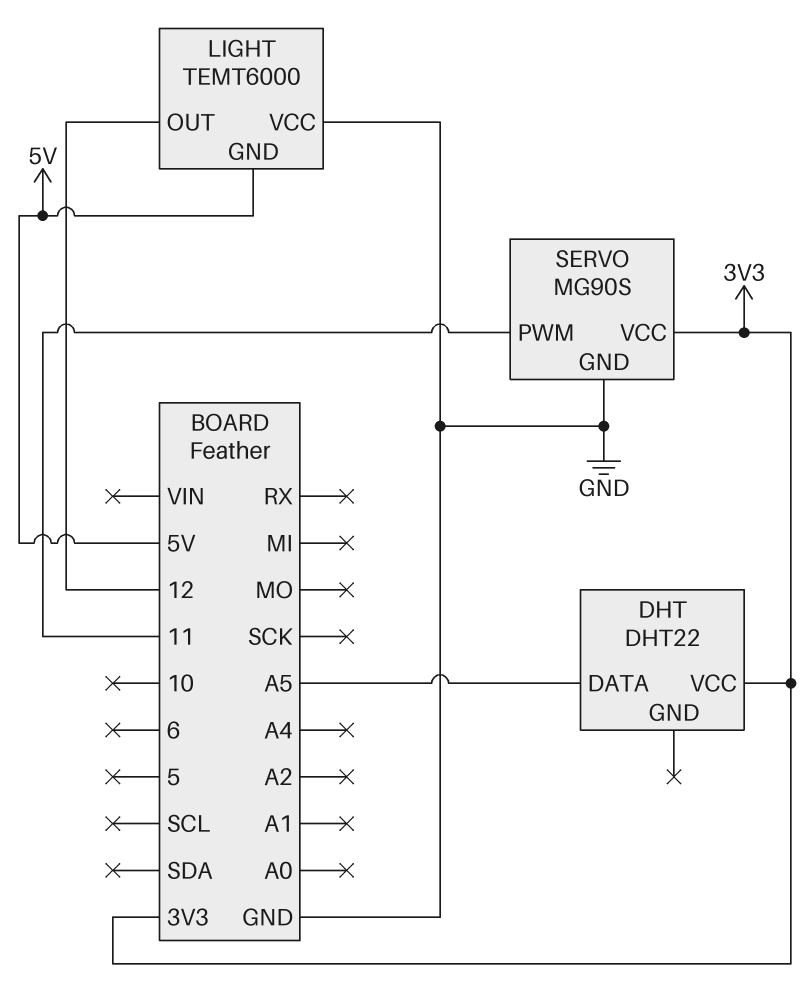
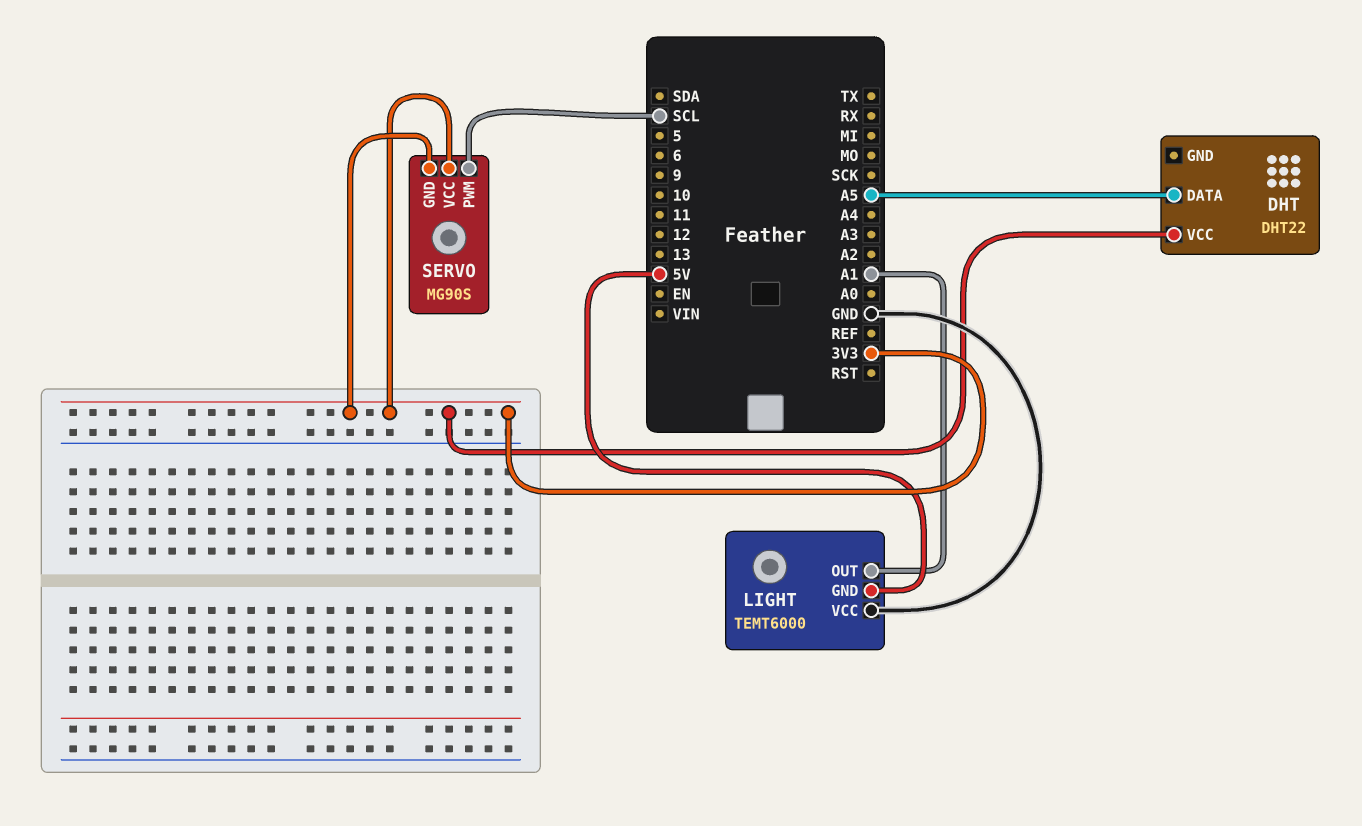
LIGHT pin OUT: 12 -> A1
SERVO pin GND: GND -> 3V3
SERVO pin PWM: 11 -> SCL

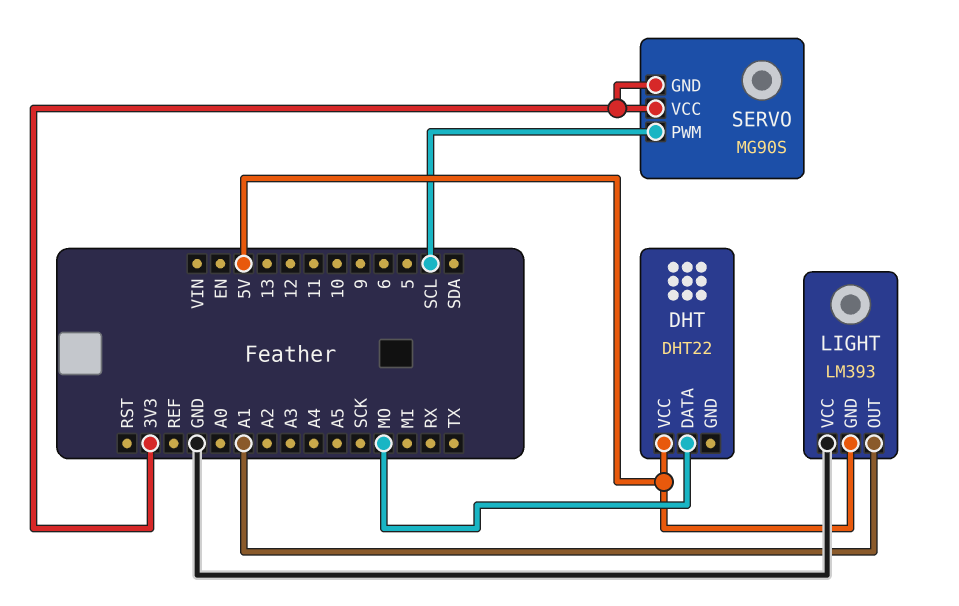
DHT pin DATA: A5 -> MO
DHT pin VCC: 3V3 -> 5V
LIGHT: TEMT6000 -> LM393

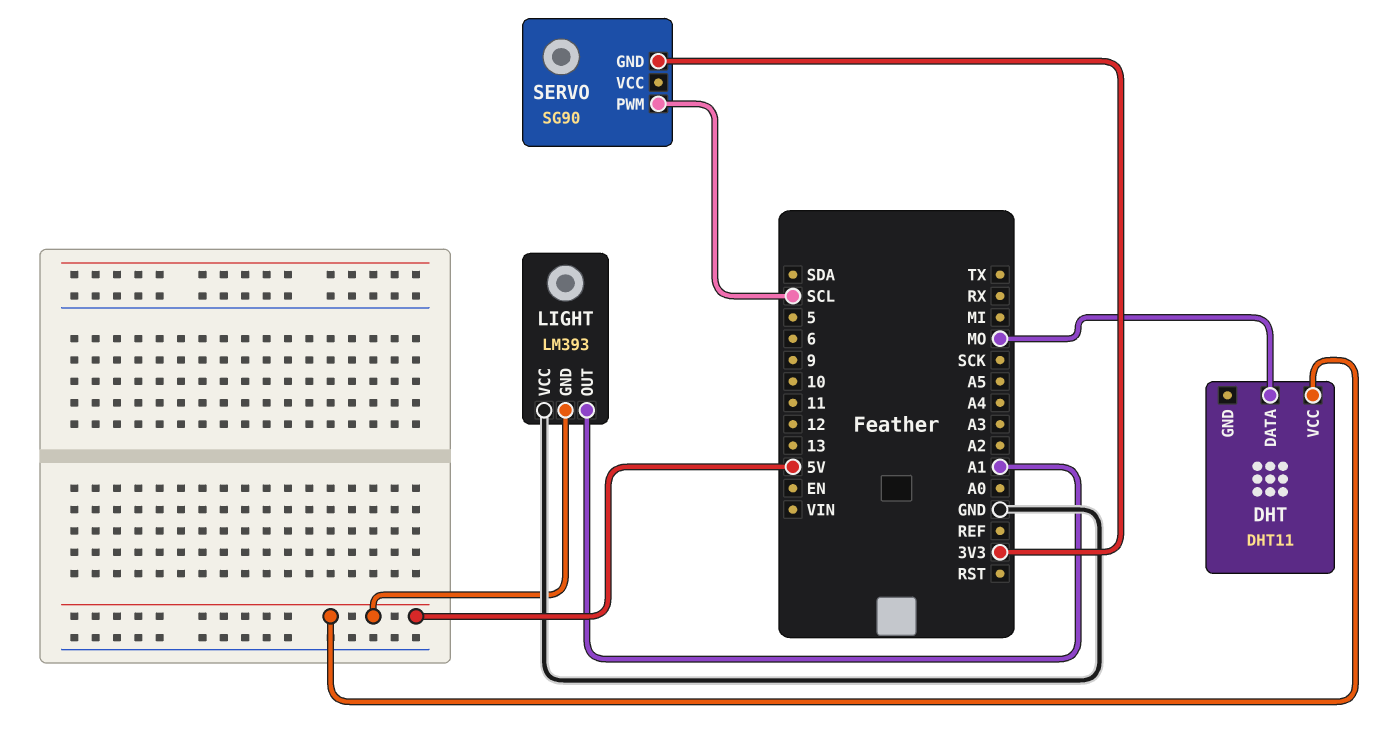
DHT: DHT22 -> DHT11
SERVO: MG90S -> SG90
SERVO pin VCC: 3V3 -> none

